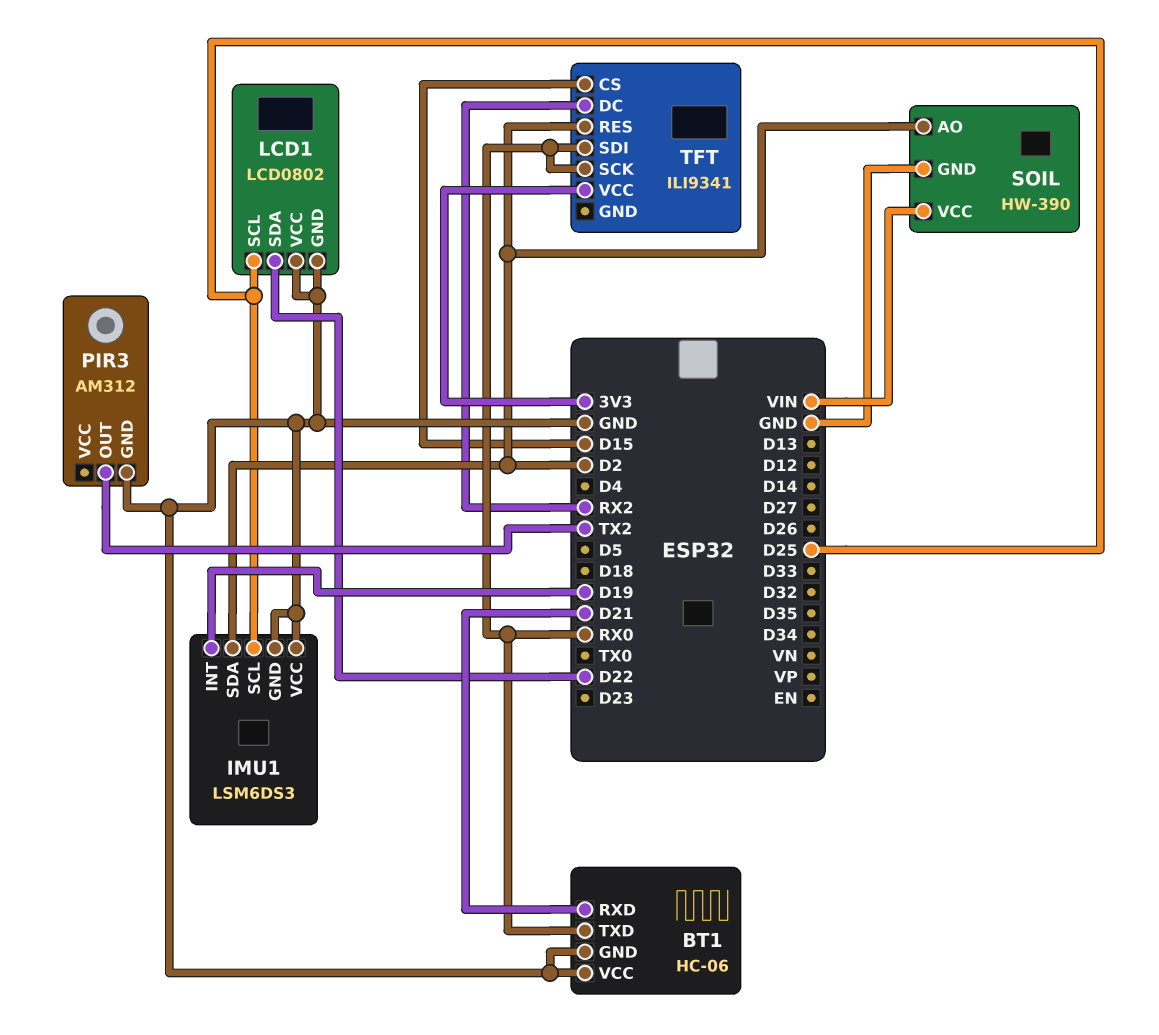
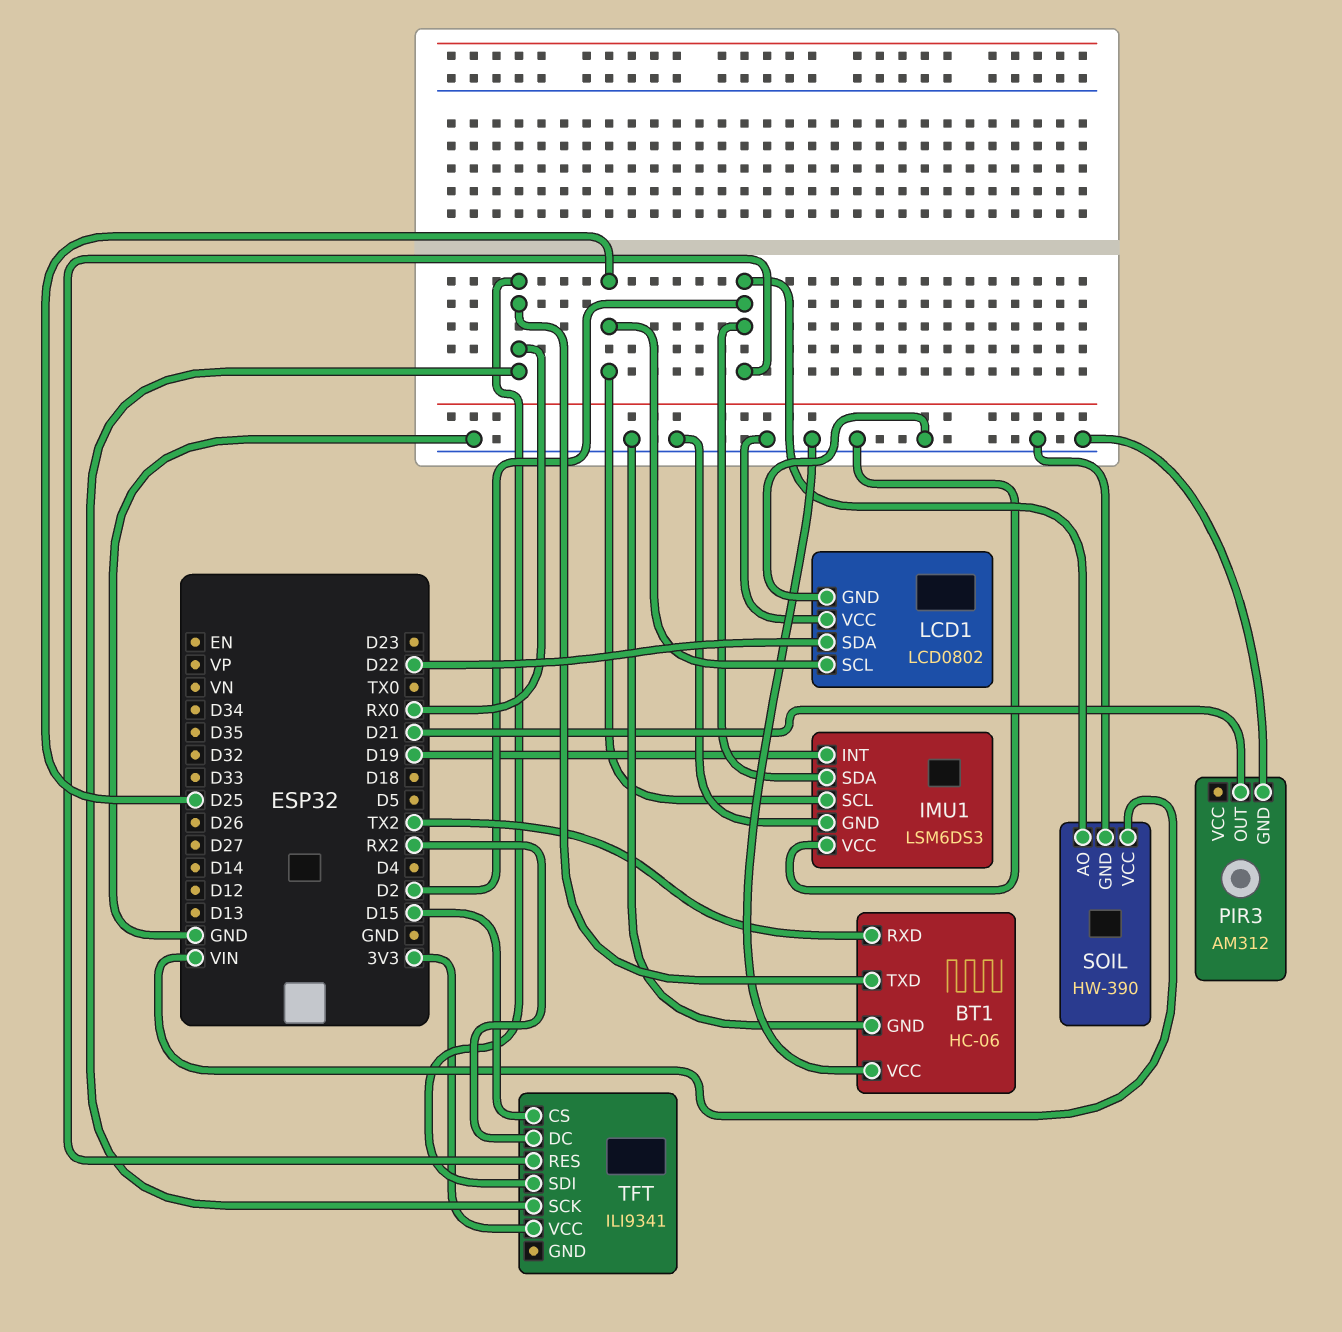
BT1 pin RXD: D21 -> TX2
PIR3 pin OUT: TX2 -> D21

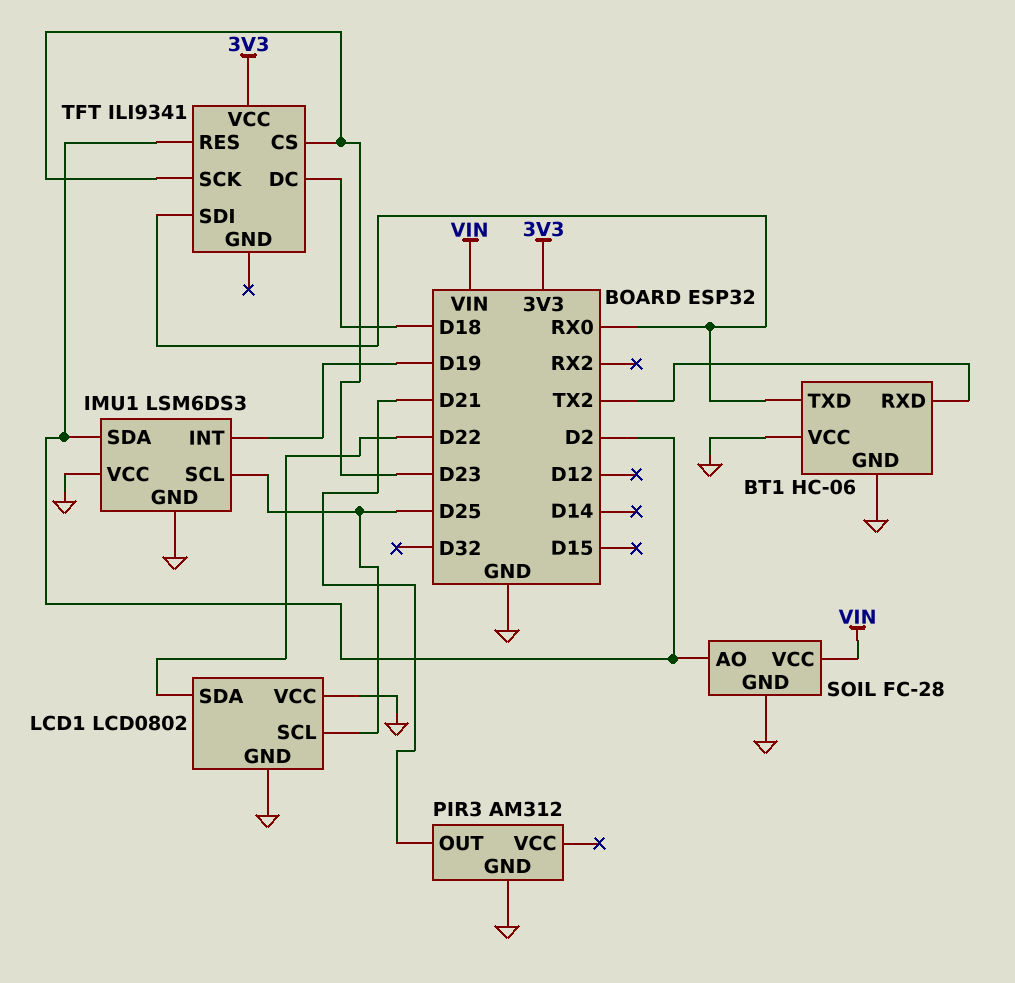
SOIL: HW-390 -> FC-28
TFT pin CS: D15 -> D23
TFT pin DC: RX2 -> D18
TFT pin SCK: RX0 -> D23

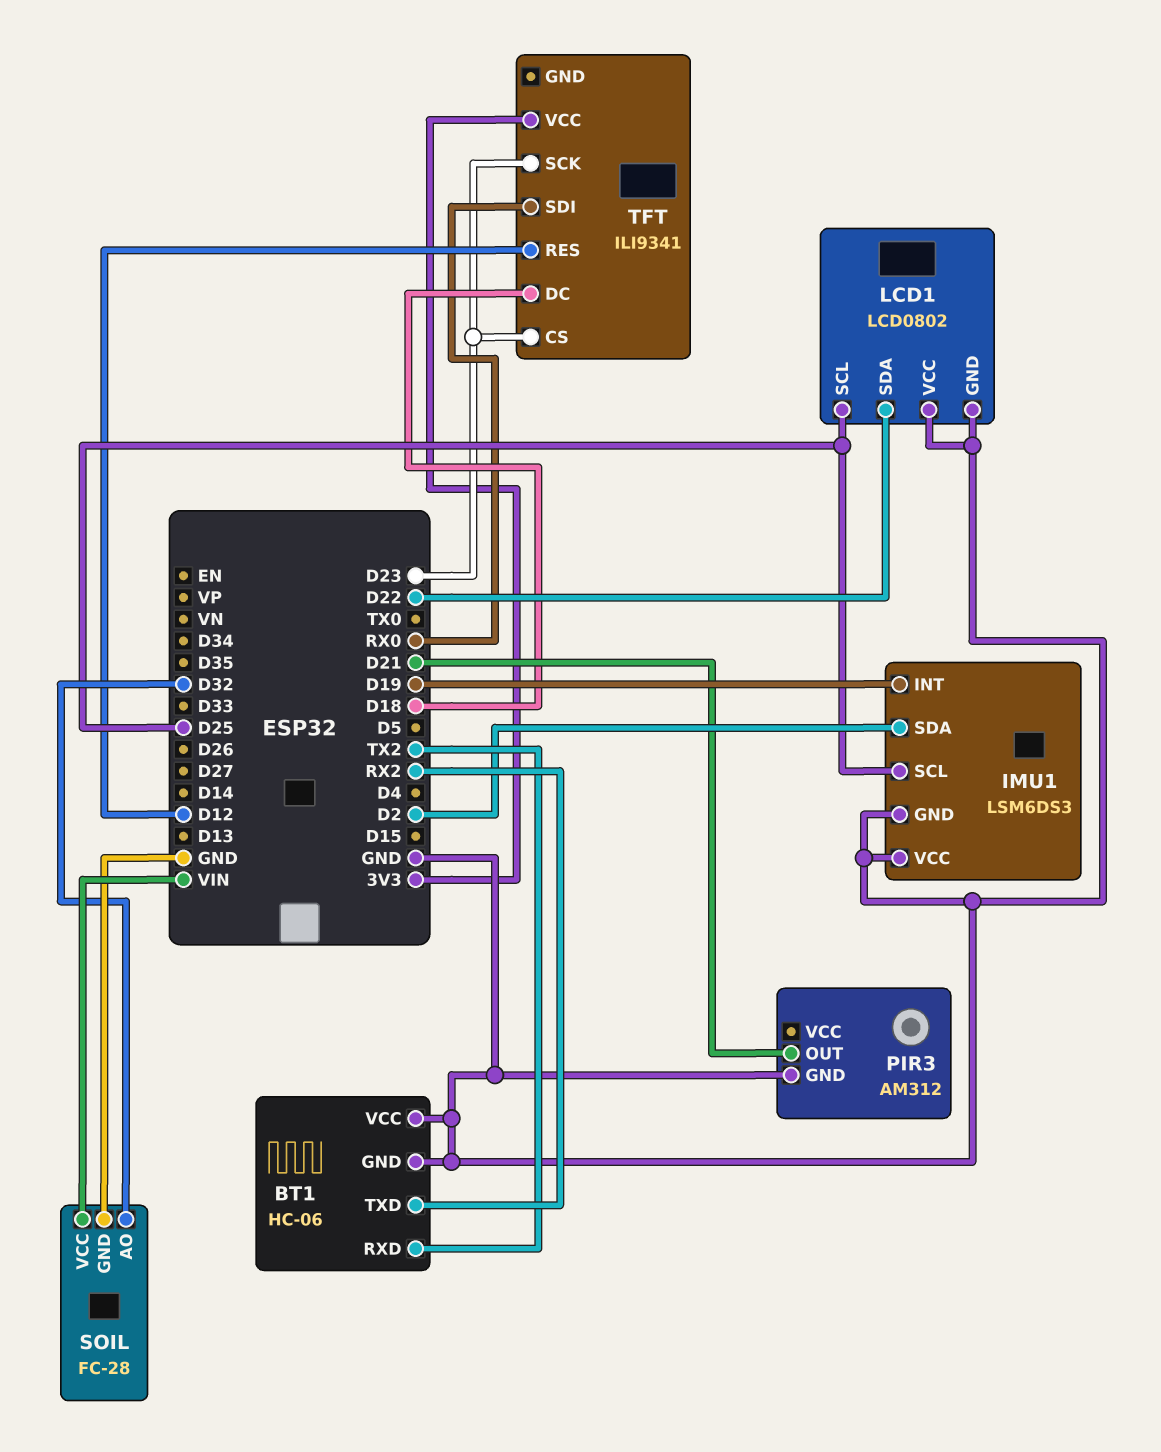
BT1 pin TXD: RX0 -> RX2
SOIL pin AO: D2 -> D32
TFT pin RES: D2 -> D12

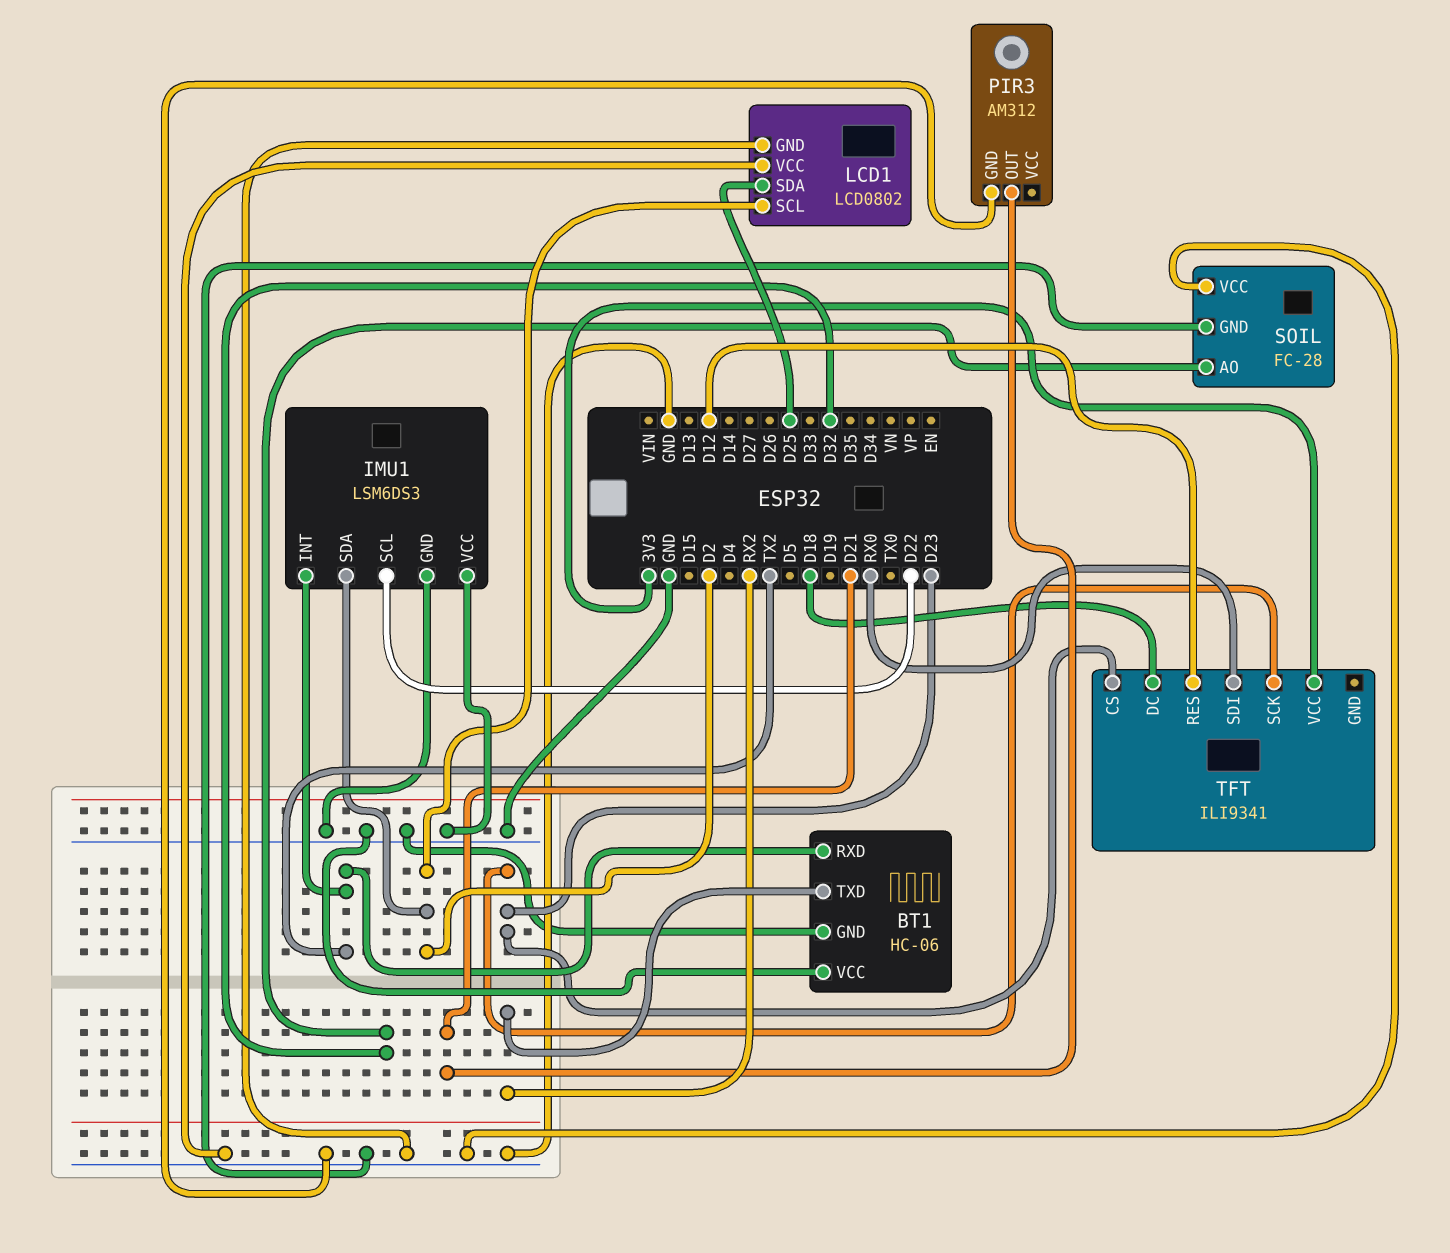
IMU1 pin INT: D19 -> TX2
IMU1 pin SCL: D25 -> D22
LCD1 pin SCL: D25 -> D2
LCD1 pin SDA: D22 -> D25
SOIL pin VCC: VIN -> GND

